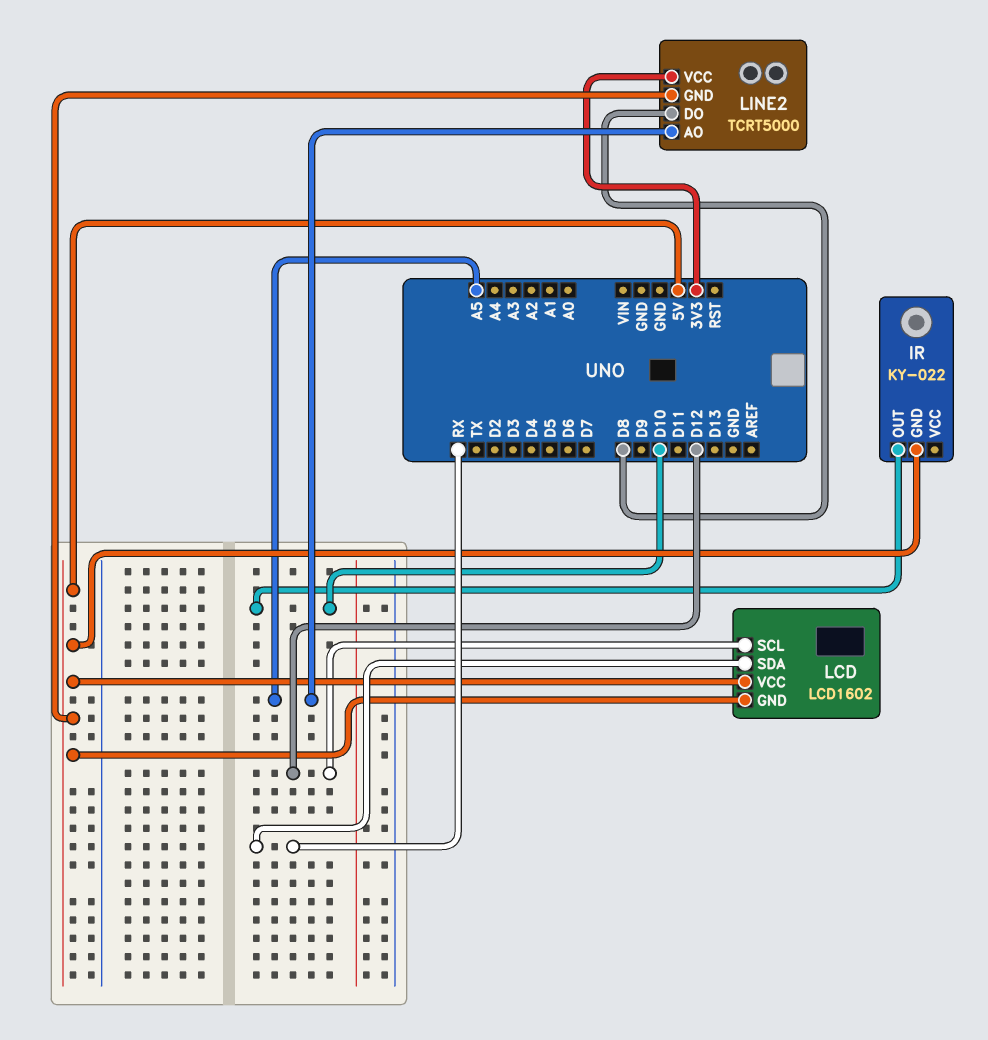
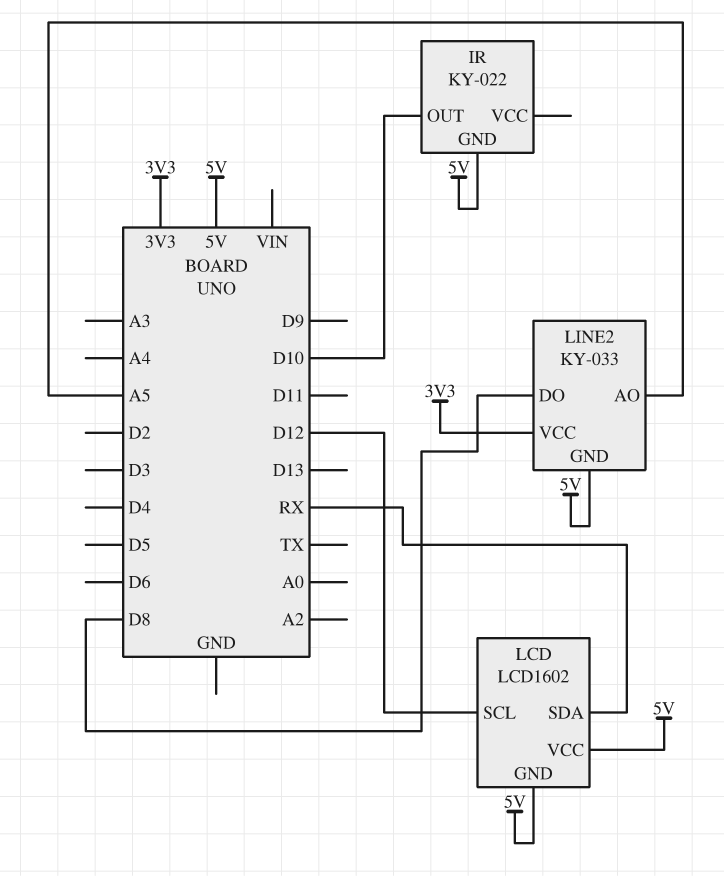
LINE2: TCRT5000 -> KY-033

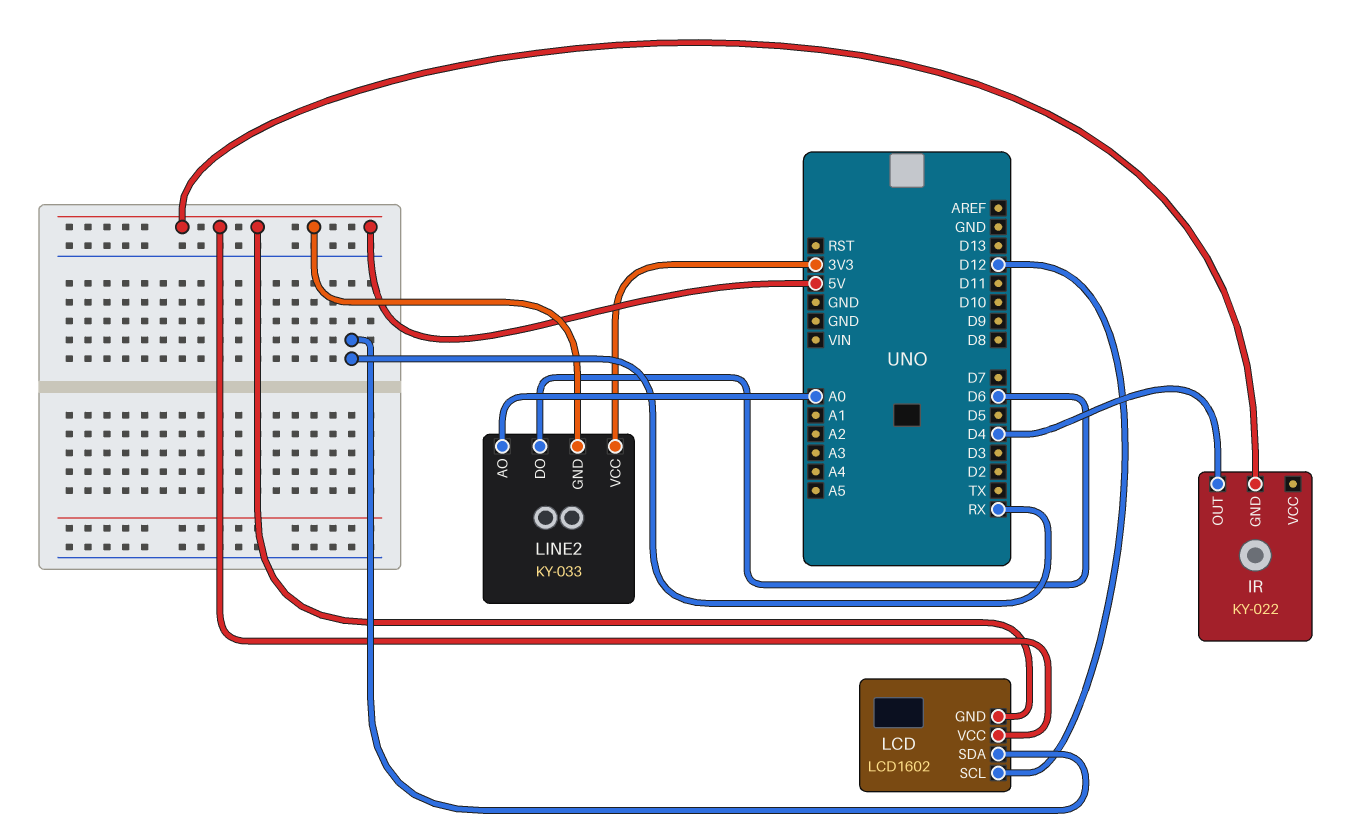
IR pin OUT: D10 -> D4
LINE2 pin AO: A5 -> A0
LINE2 pin DO: D8 -> D6

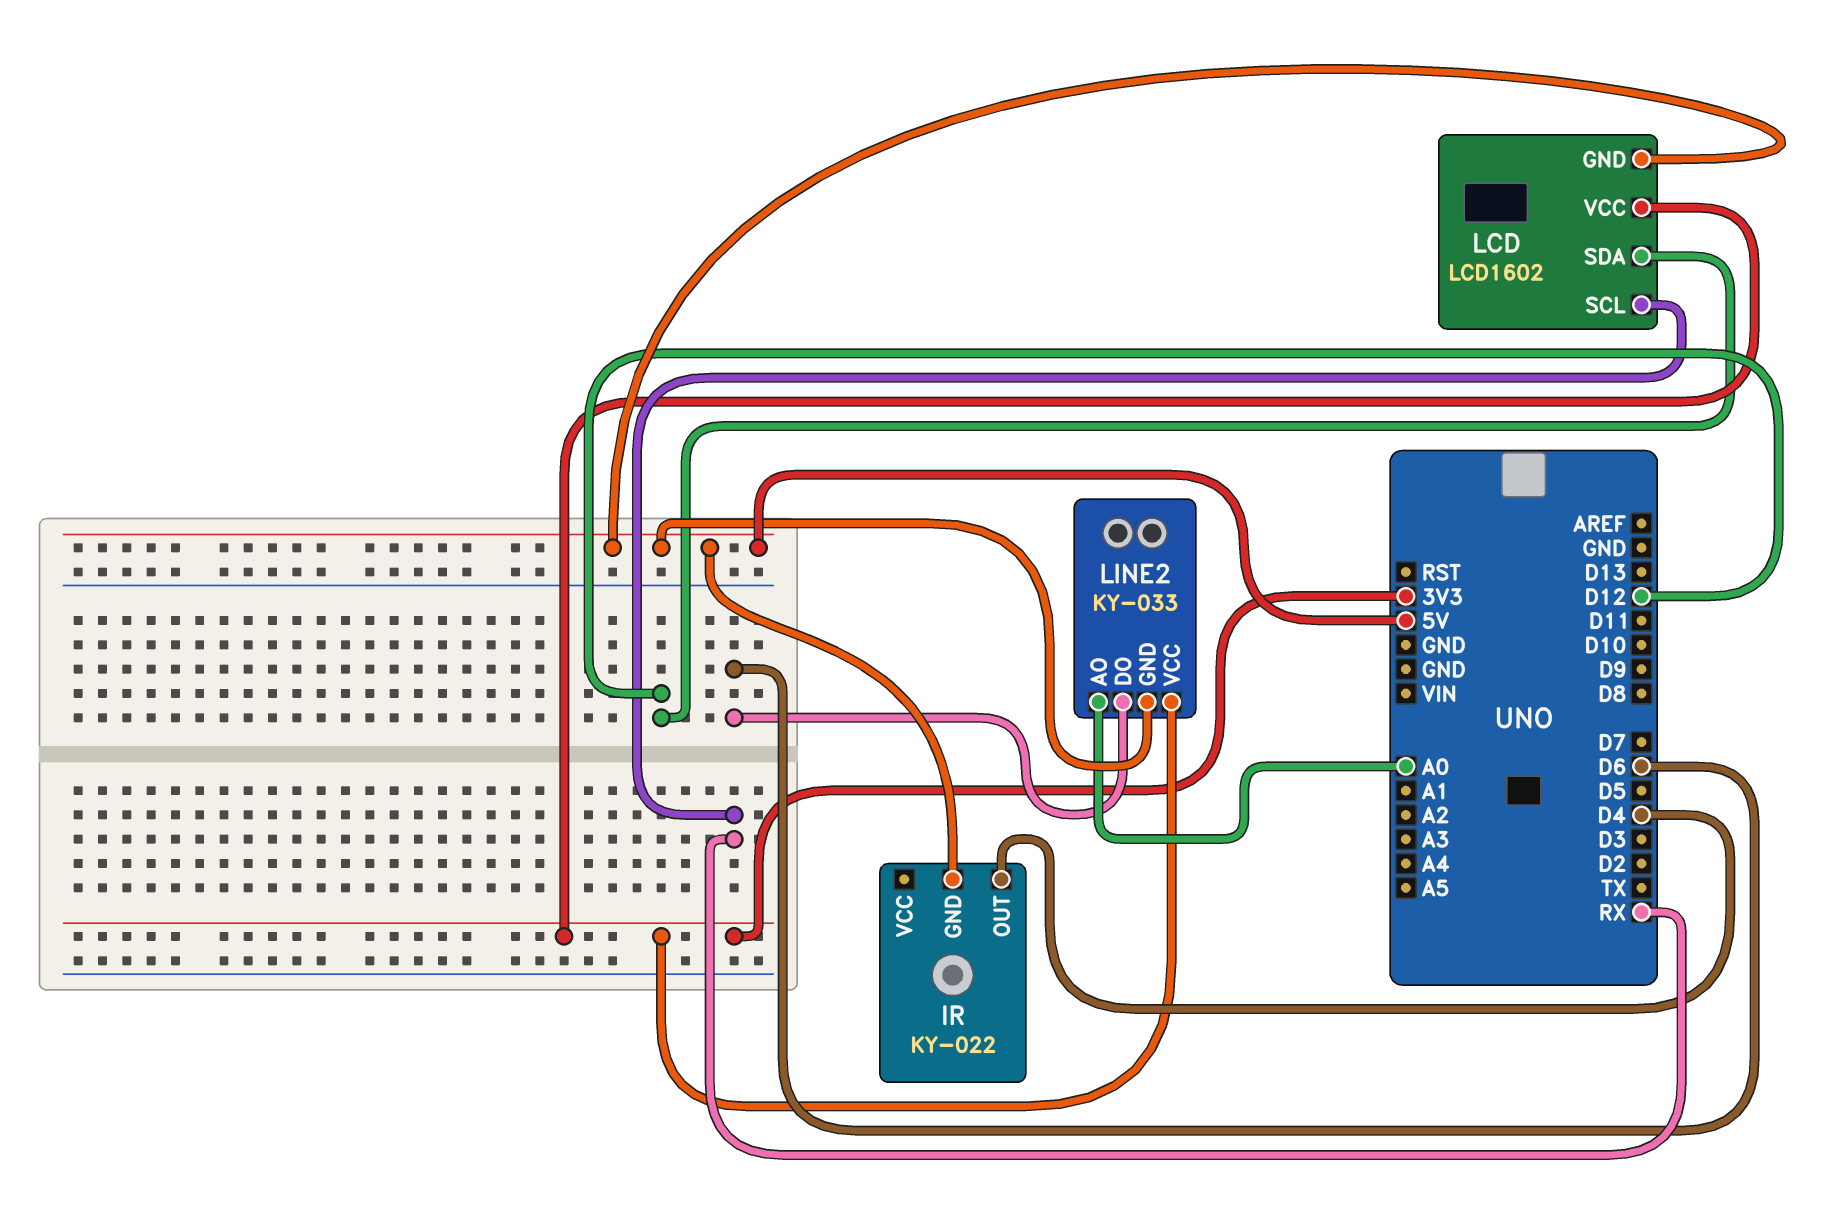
LCD pin SCL: D12 -> RX
LCD pin SDA: RX -> D12
LCD pin VCC: 5V -> 3V3

